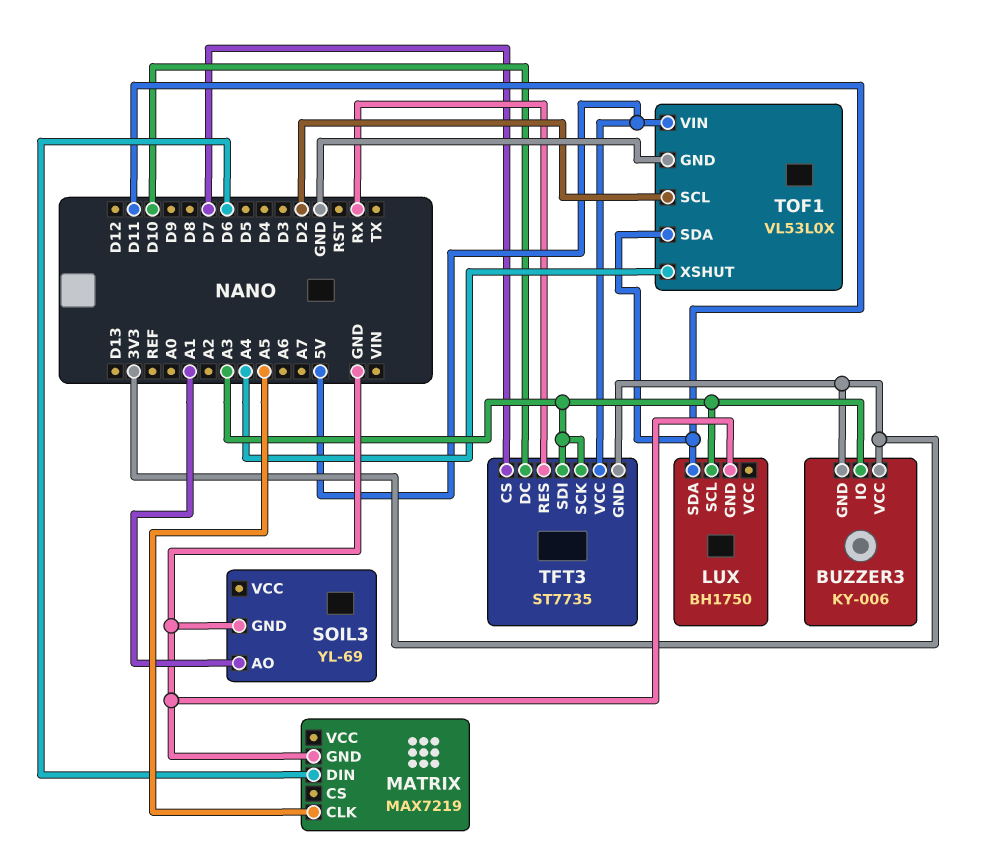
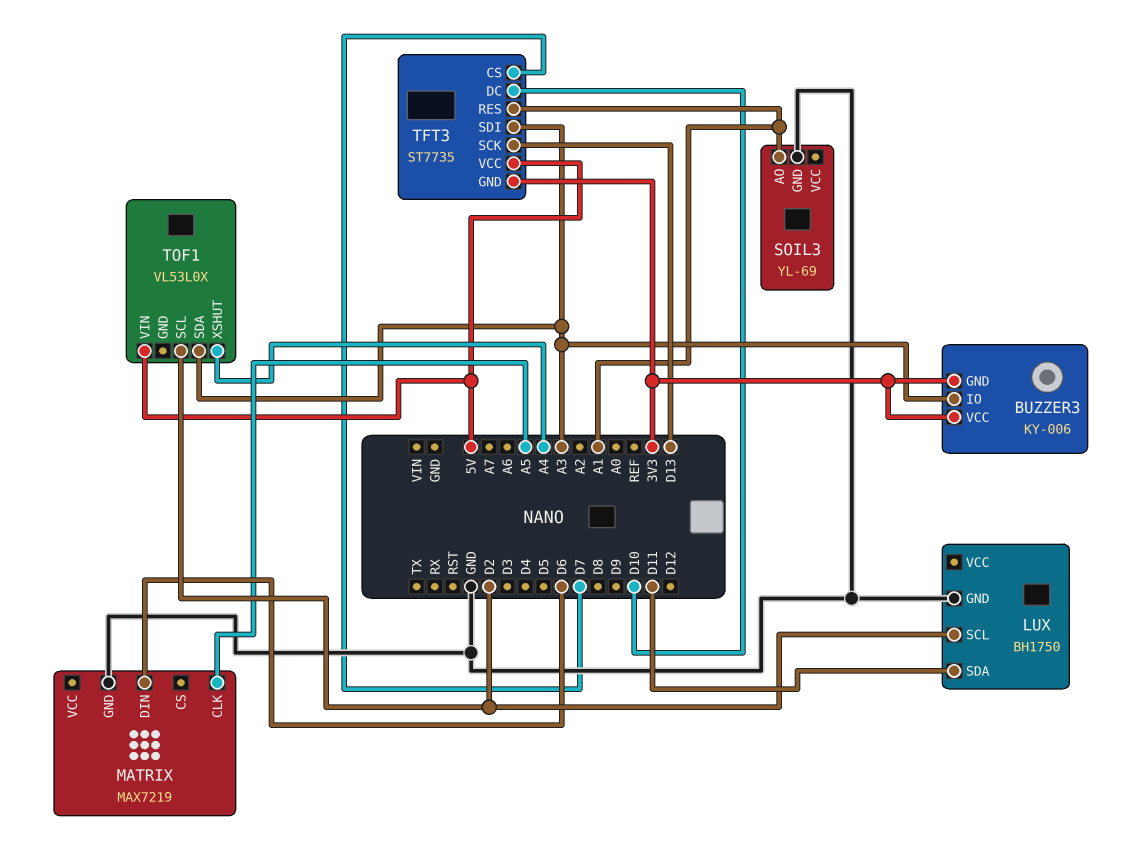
LUX pin SCL: A3 -> D2
TFT3 pin RES: RX -> A1
TFT3 pin SCK: A3 -> D13
TOF1 pin GND: GND -> none
TOF1 pin SDA: D11 -> A3

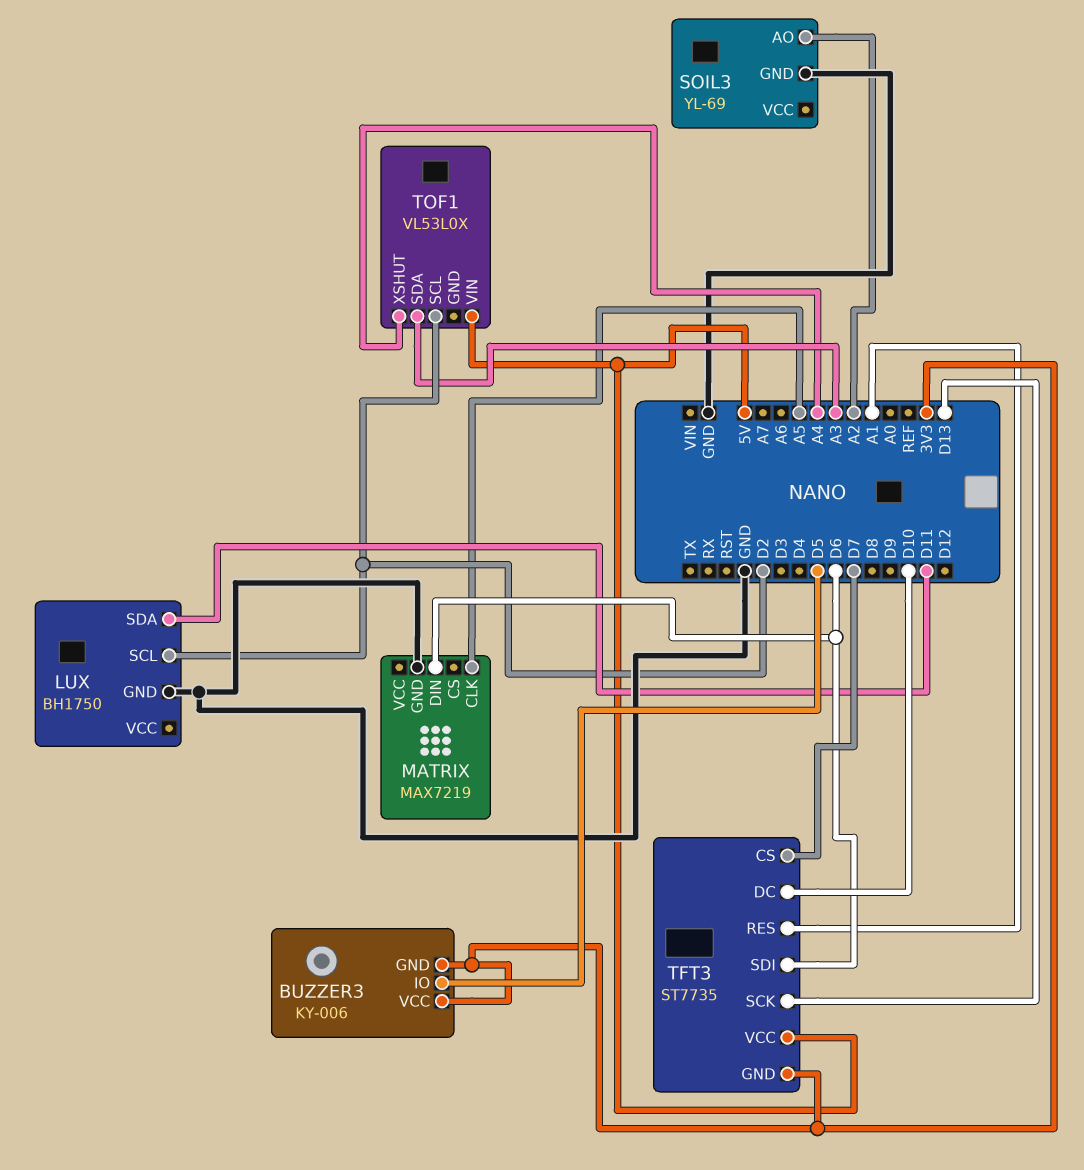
BUZZER3 pin IO: A3 -> D5
SOIL3 pin AO: A1 -> A2
TFT3 pin SDI: A3 -> D6

